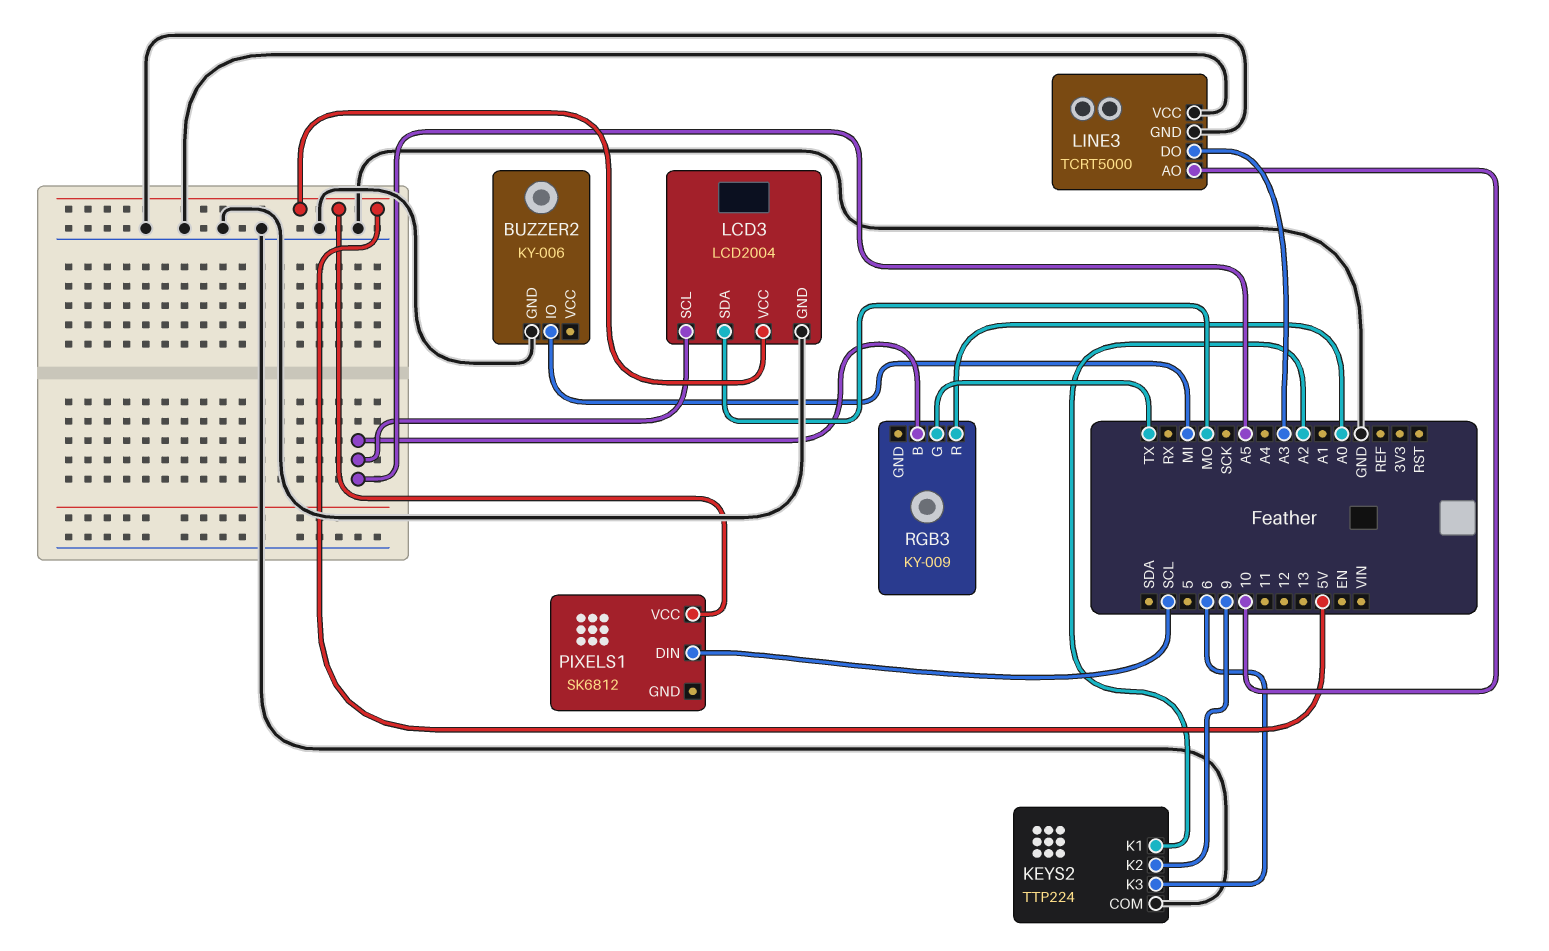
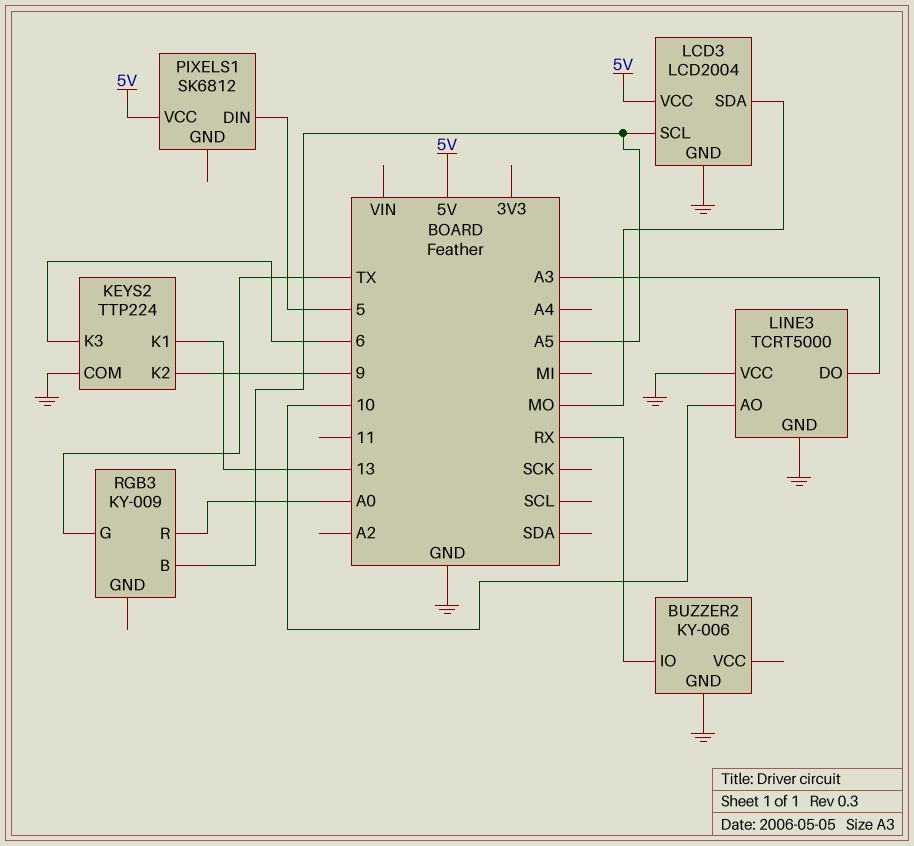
BUZZER2 pin IO: MI -> RX
KEYS2 pin K1: A2 -> 13
PIXELS1 pin DIN: SCL -> 5

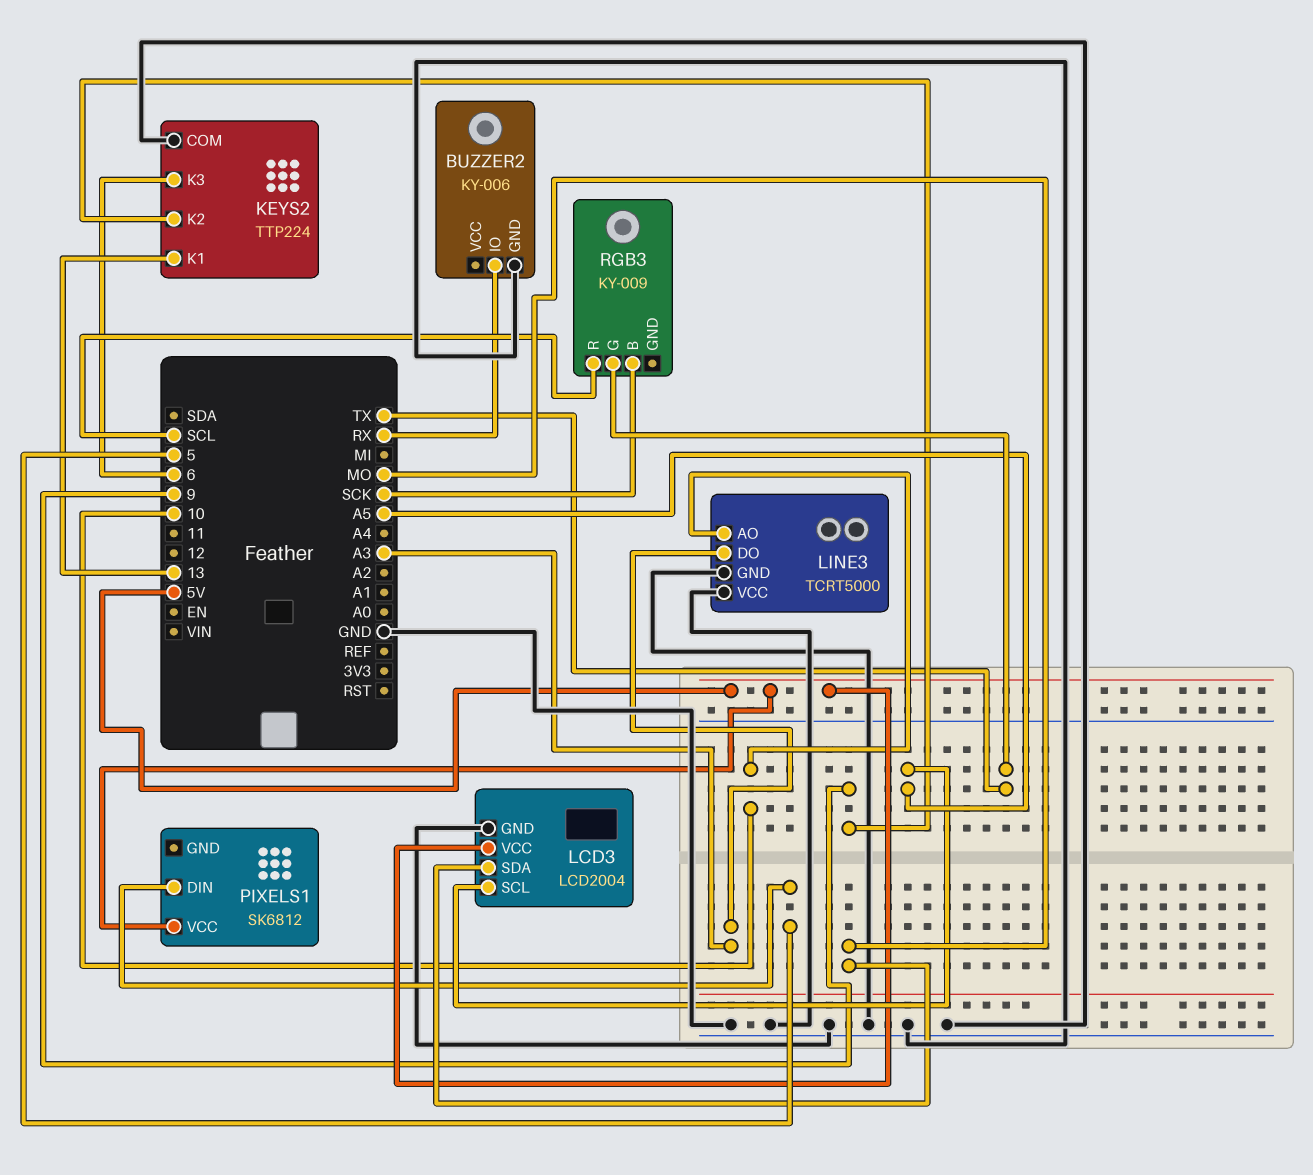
RGB3 pin B: A5 -> SCK
RGB3 pin R: A0 -> SCL

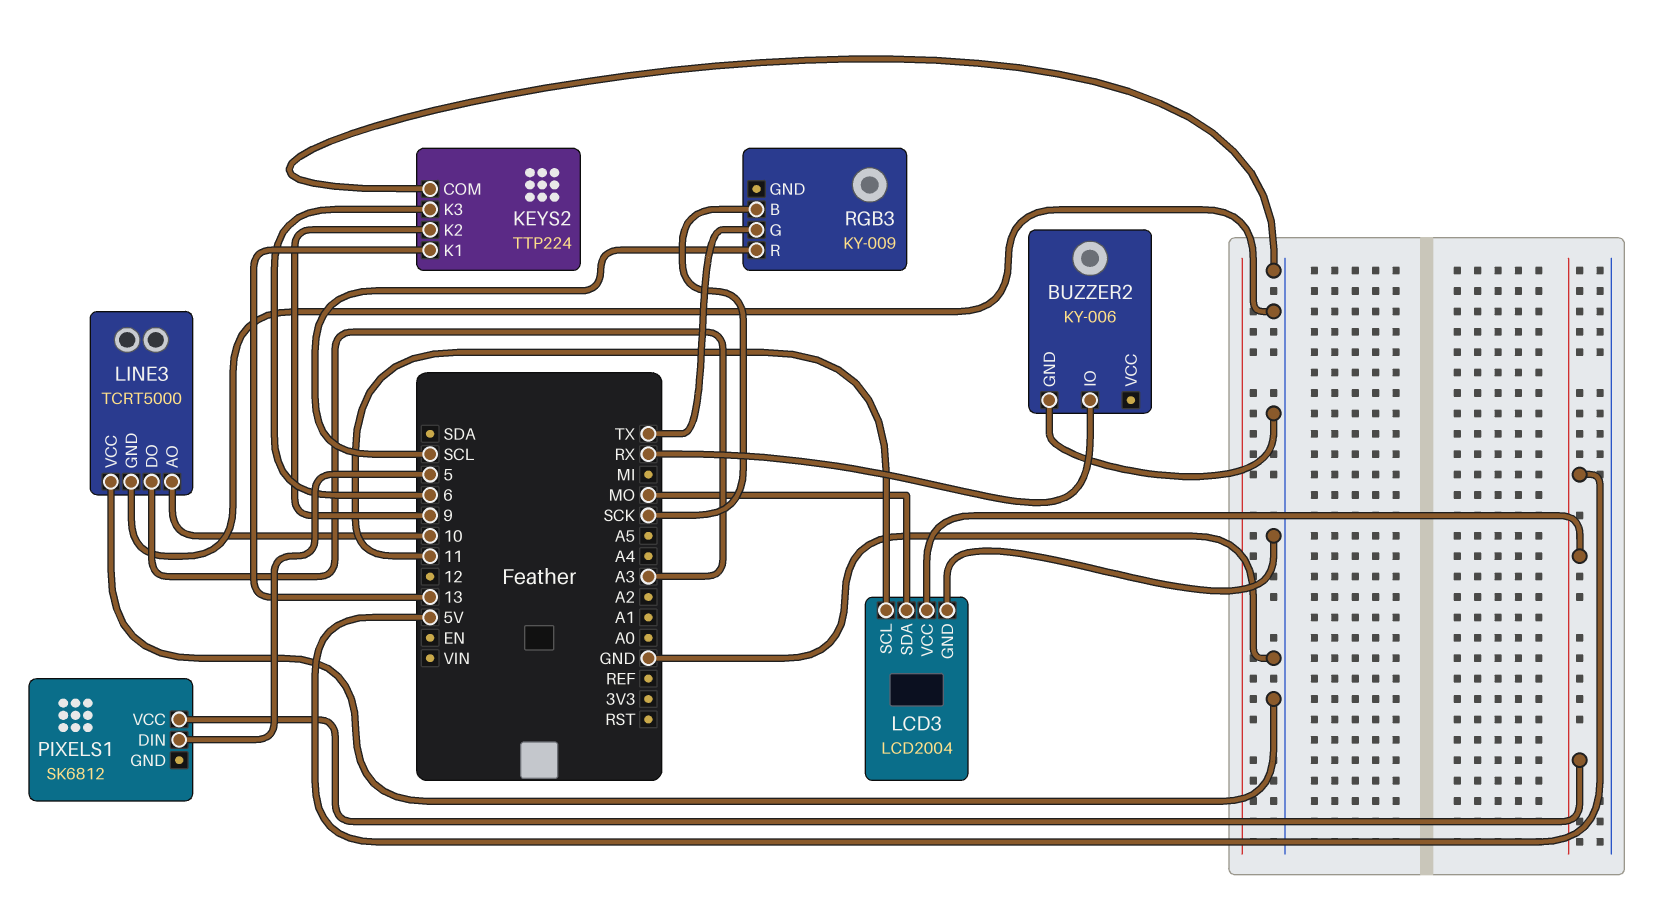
LCD3 pin SCL: A5 -> 11

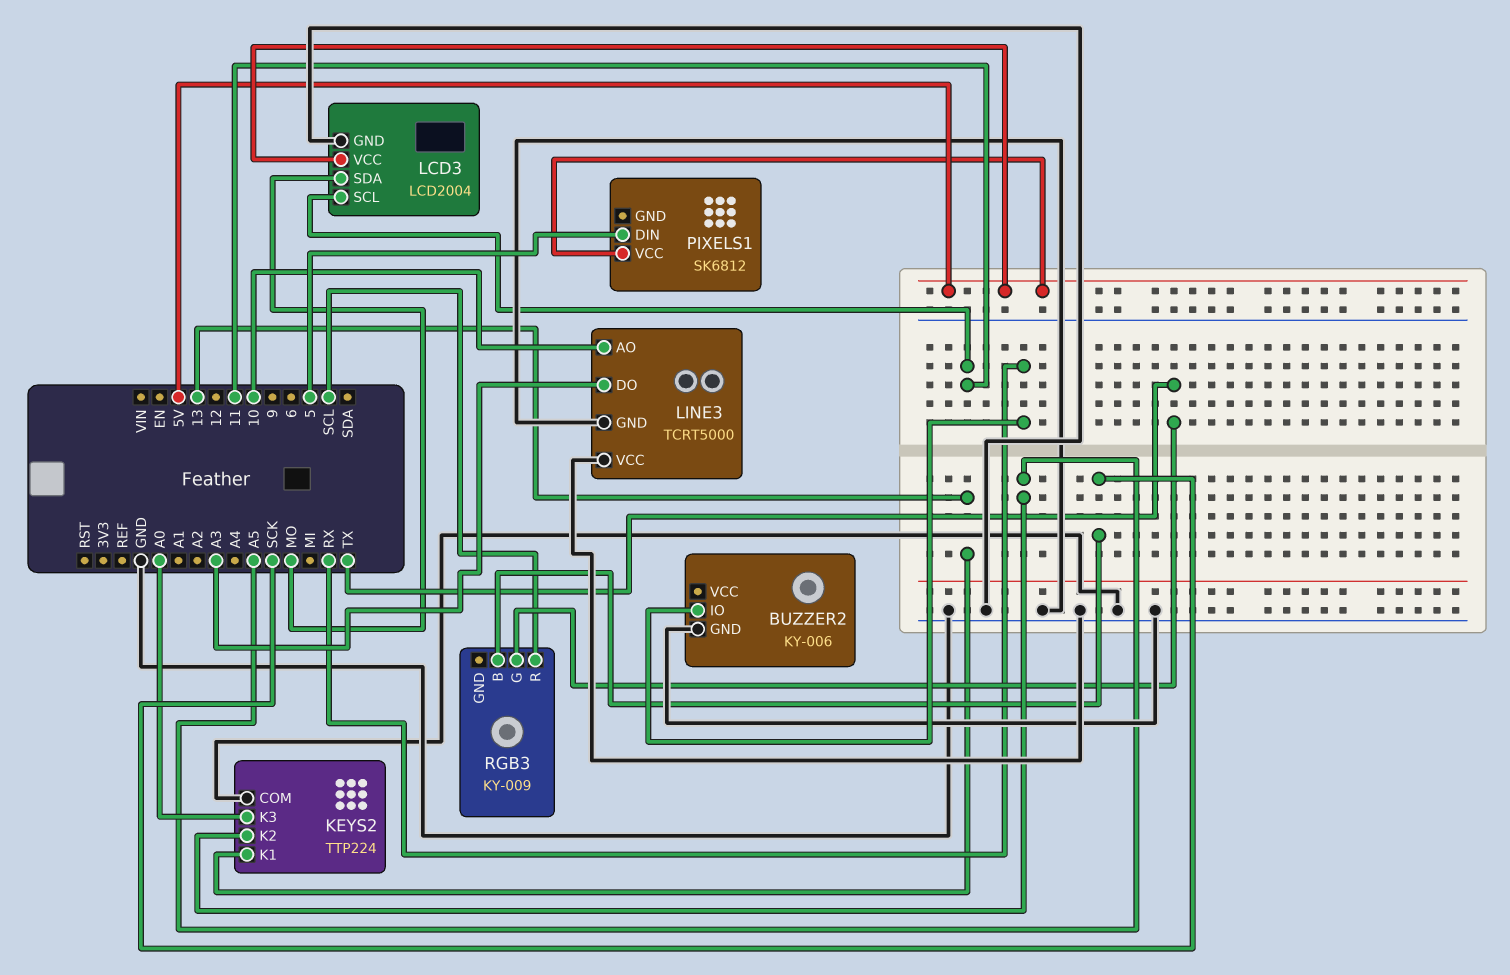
KEYS2 pin K2: 9 -> A5
KEYS2 pin K3: 6 -> A0

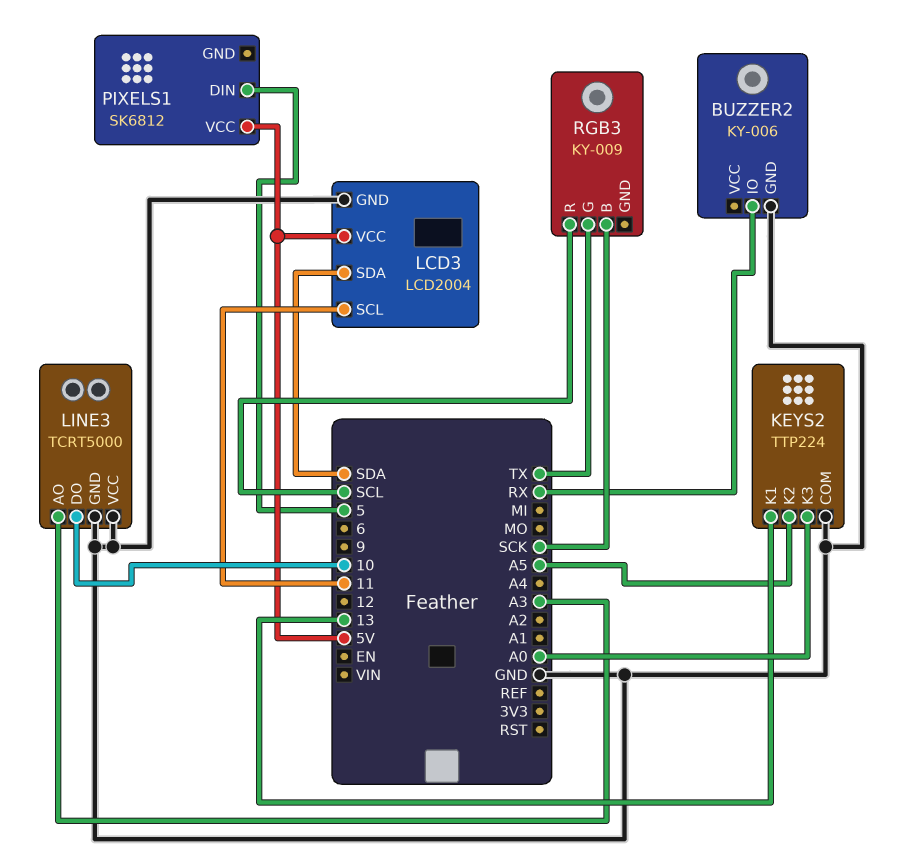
LCD3 pin SDA: MO -> SDA
LINE3 pin AO: 10 -> A3
LINE3 pin DO: A3 -> 10

